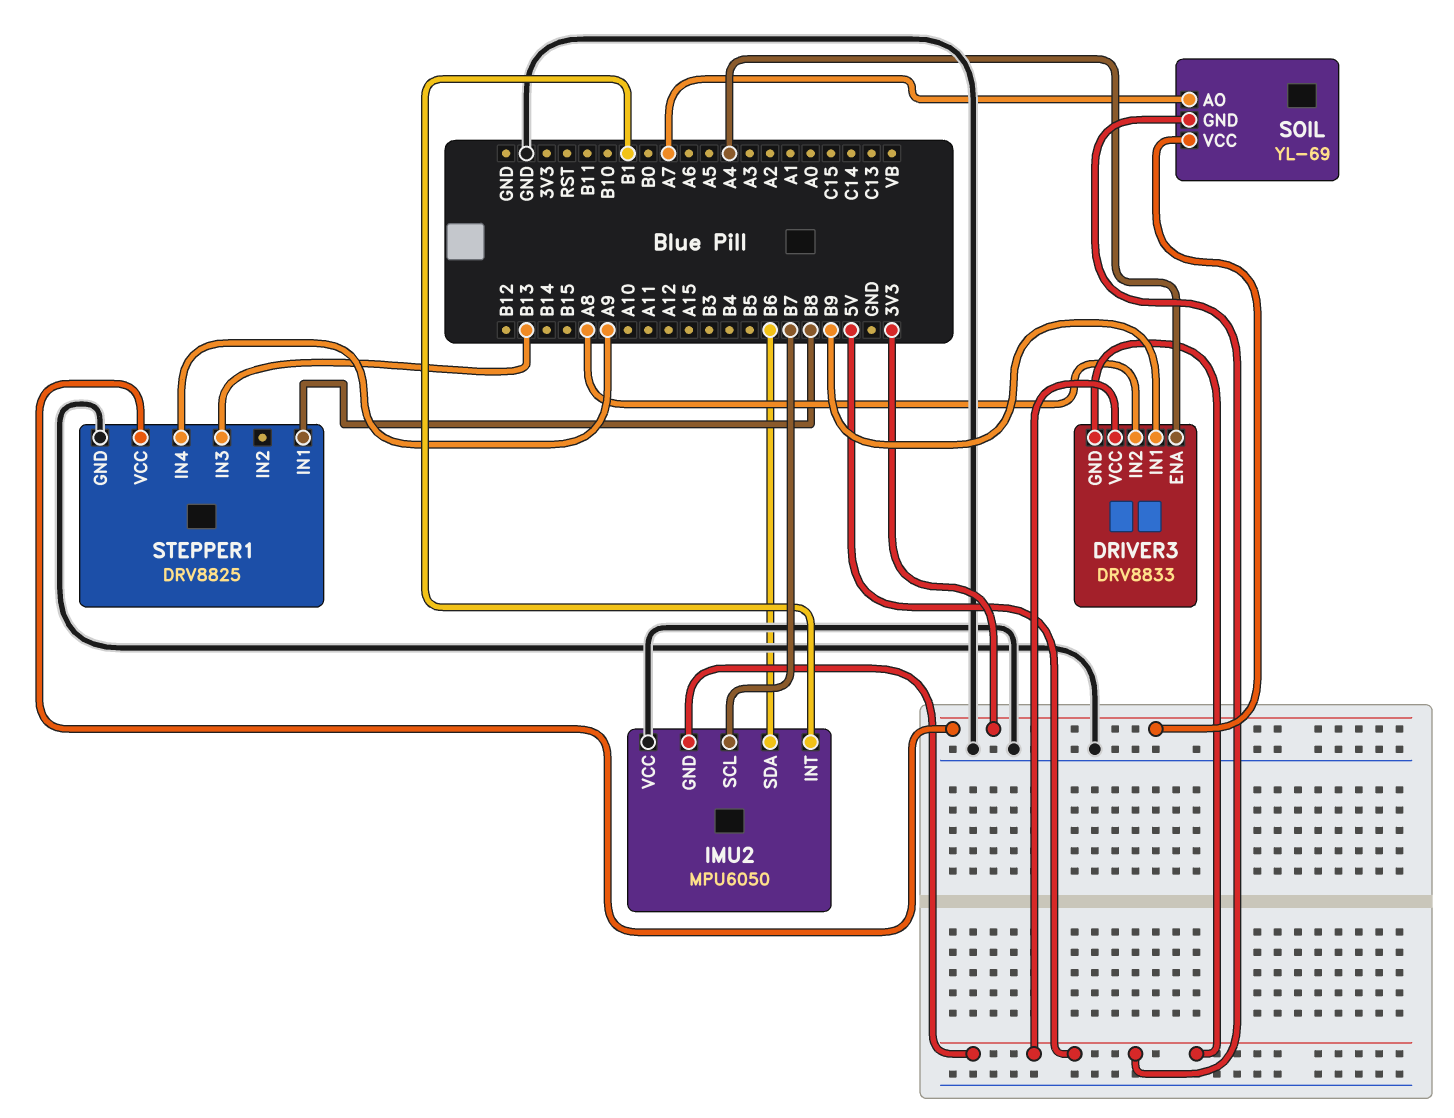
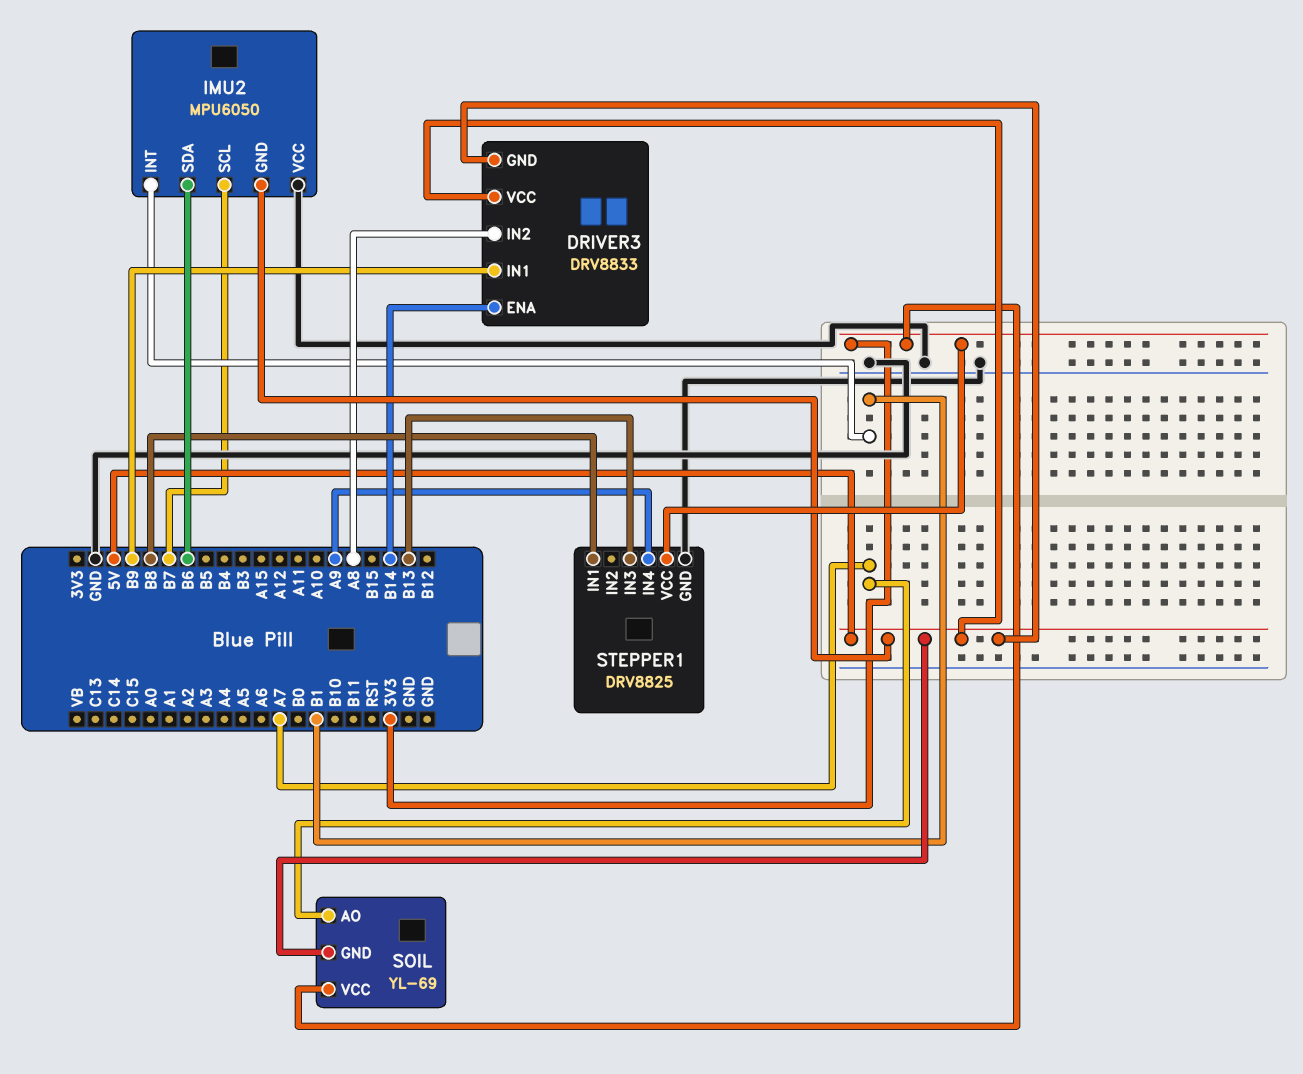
DRIVER3 pin ENA: A4 -> B14

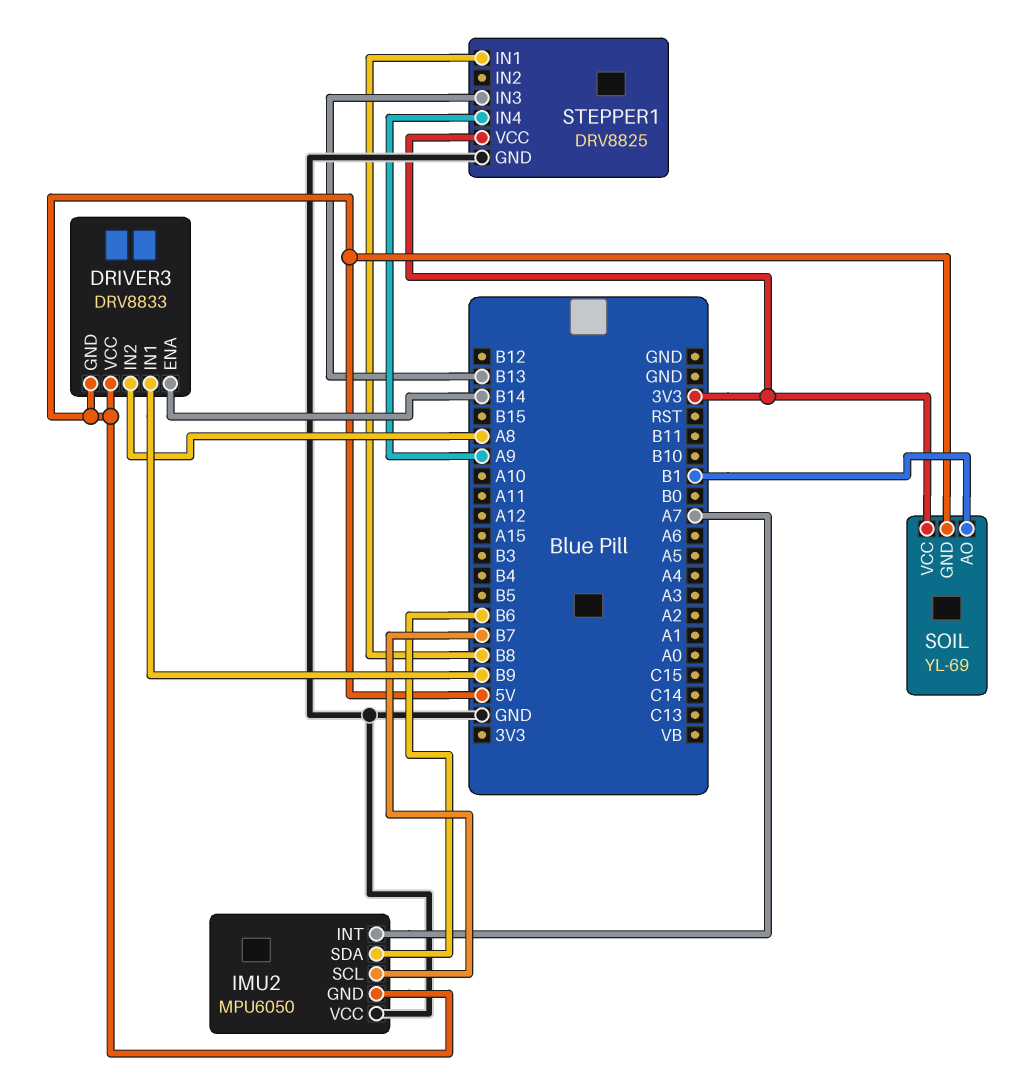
IMU2 pin INT: B1 -> A7
SOIL pin AO: A7 -> B1

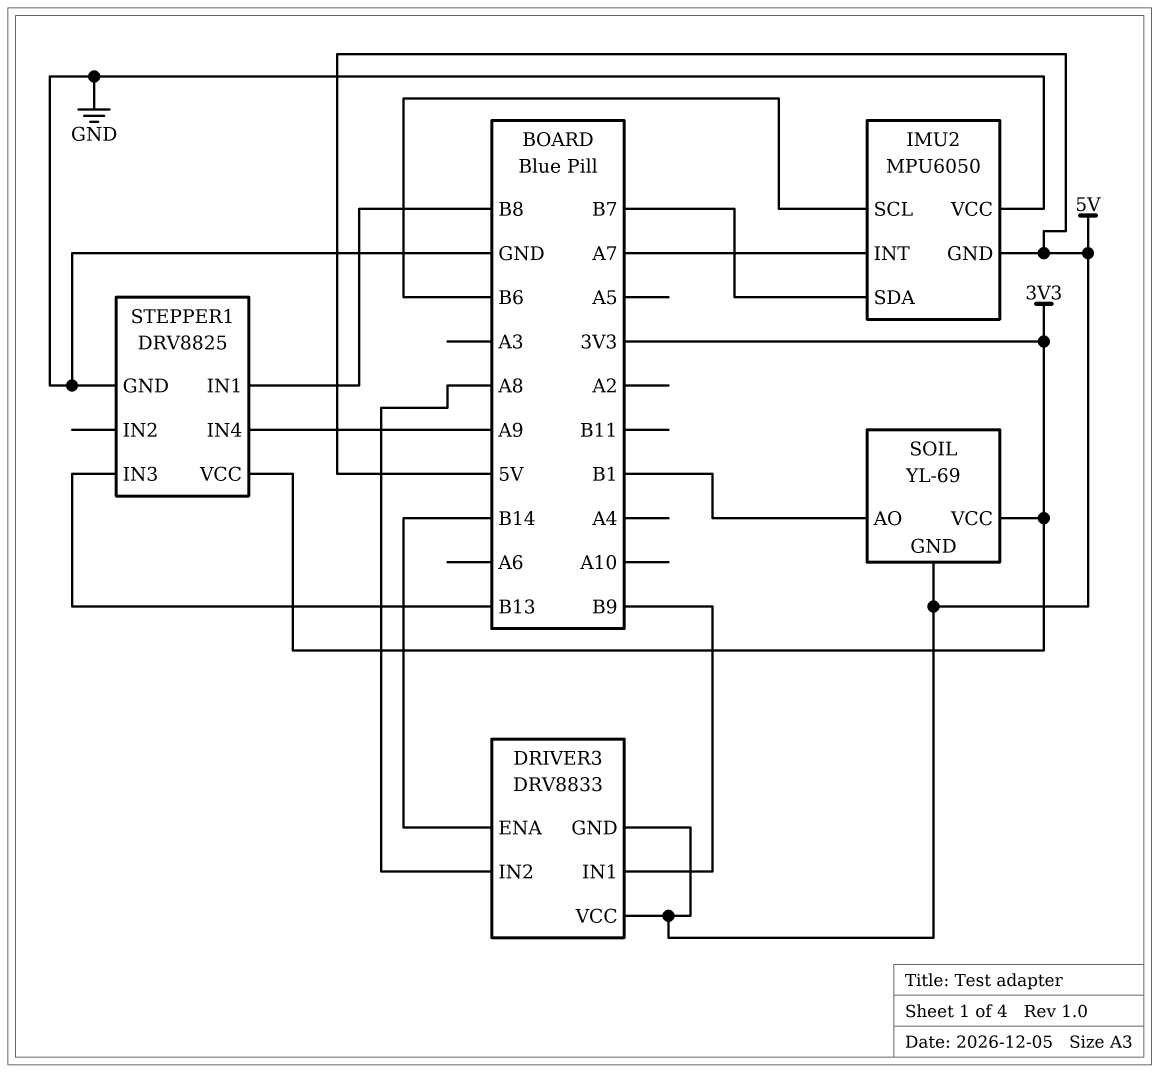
IMU2 pin SCL: B7 -> B6
IMU2 pin SDA: B6 -> B7

